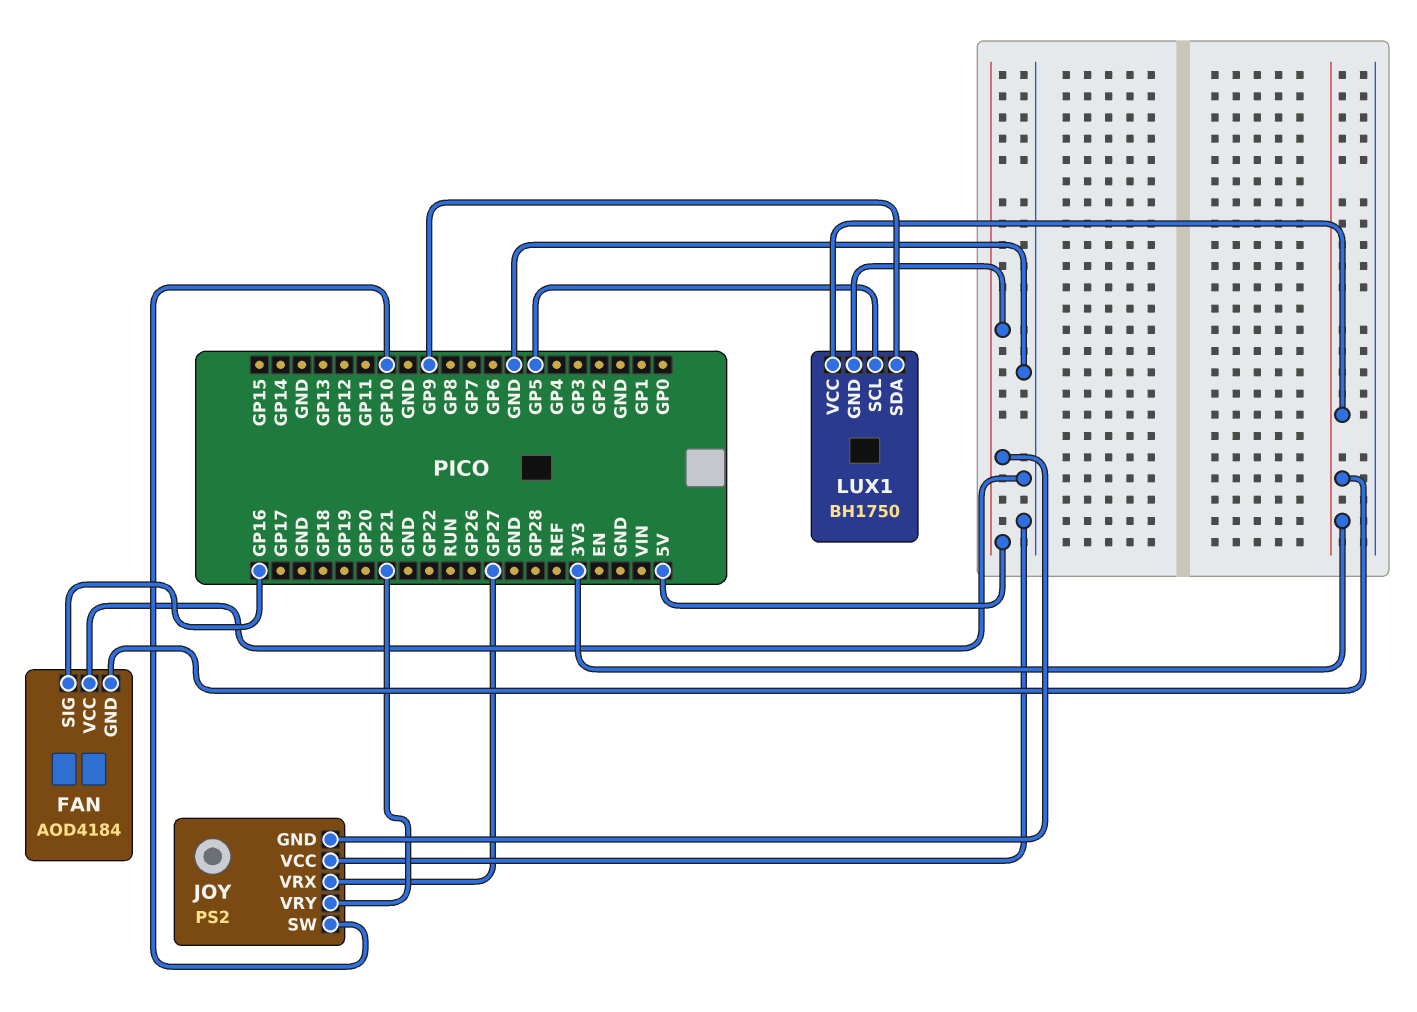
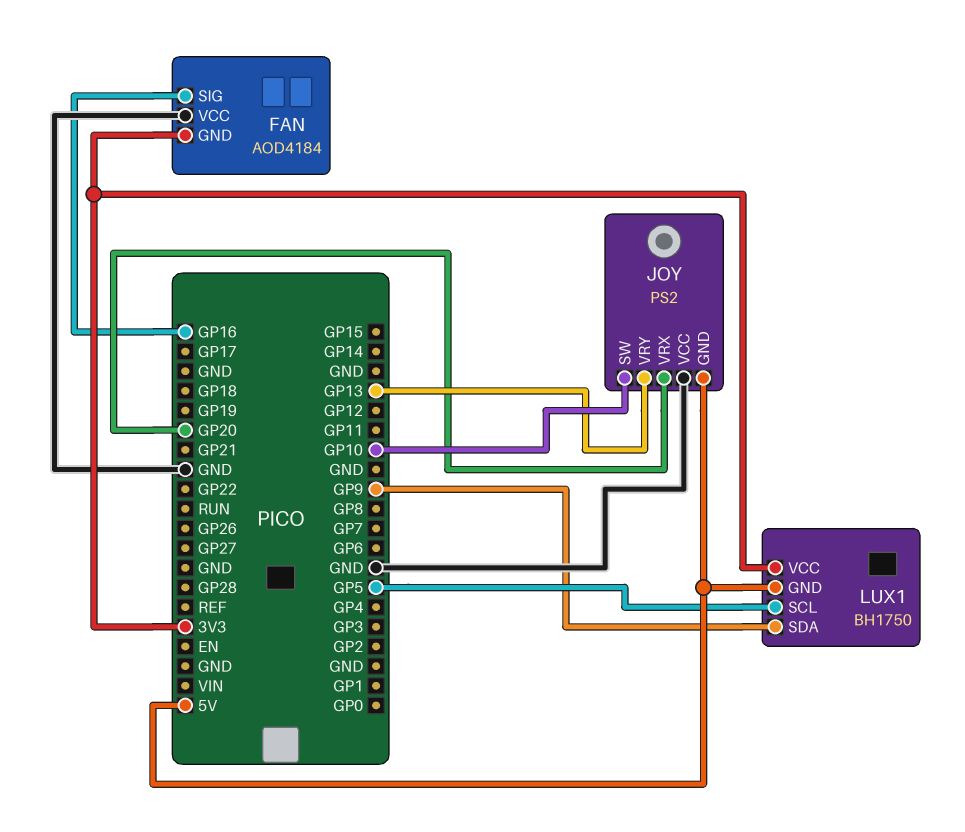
JOY pin VRX: GP27 -> GP20
JOY pin VRY: GP21 -> GP13

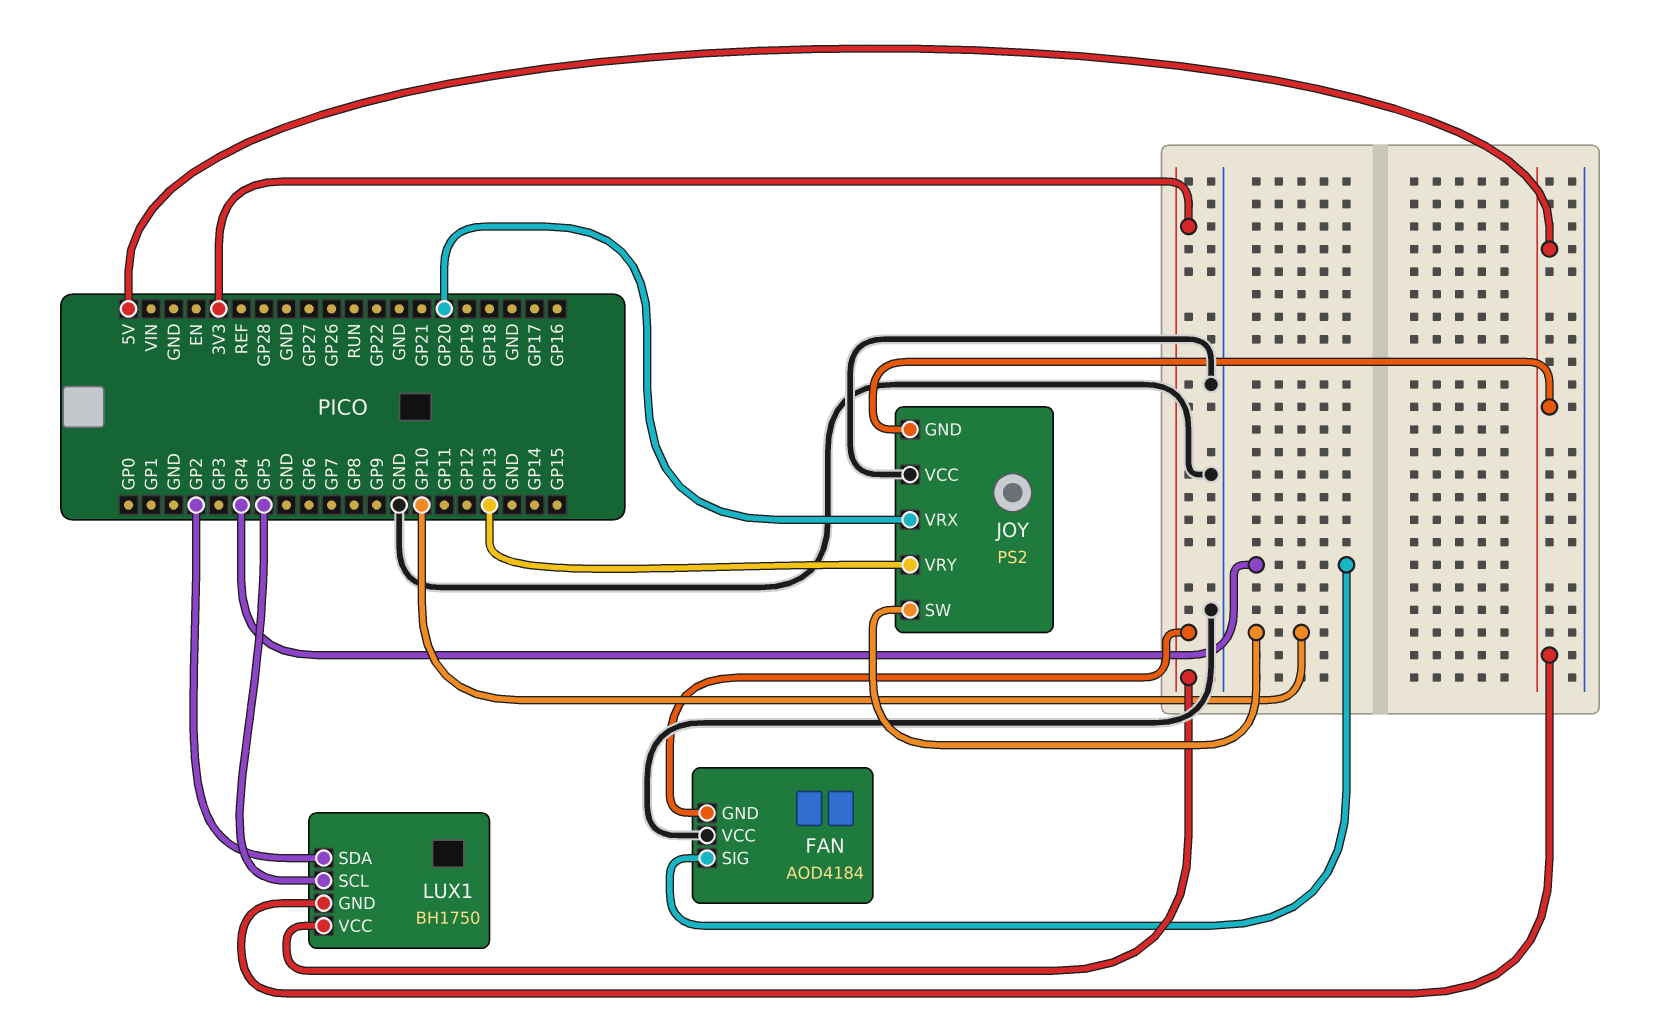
FAN pin SIG: GP16 -> GP4
LUX1 pin SDA: GP9 -> GP2

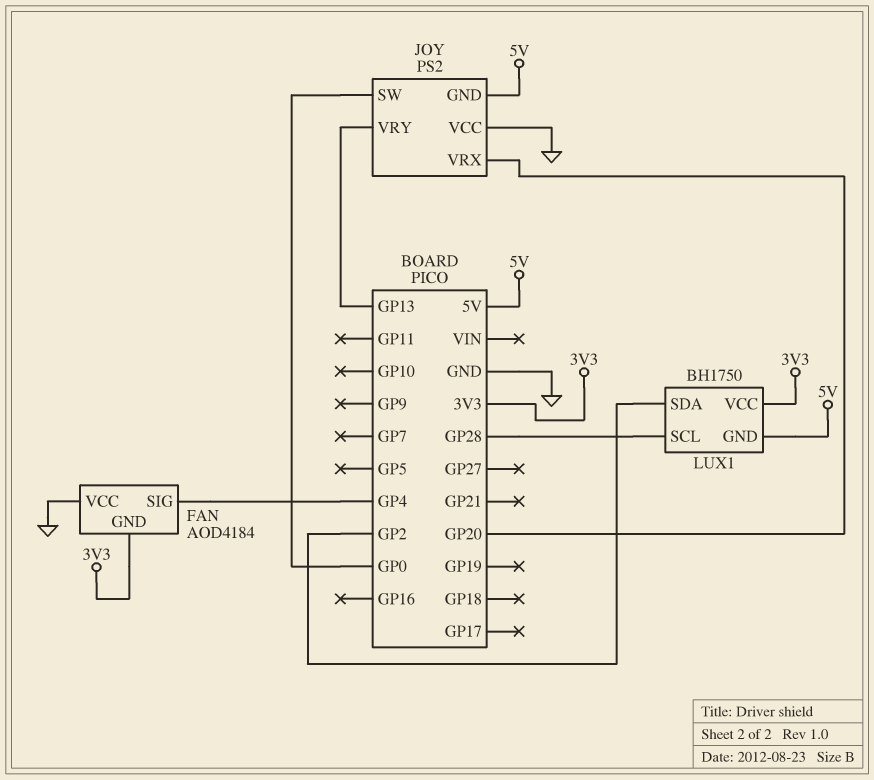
JOY pin SW: GP10 -> GP0
LUX1 pin SCL: GP5 -> GP28

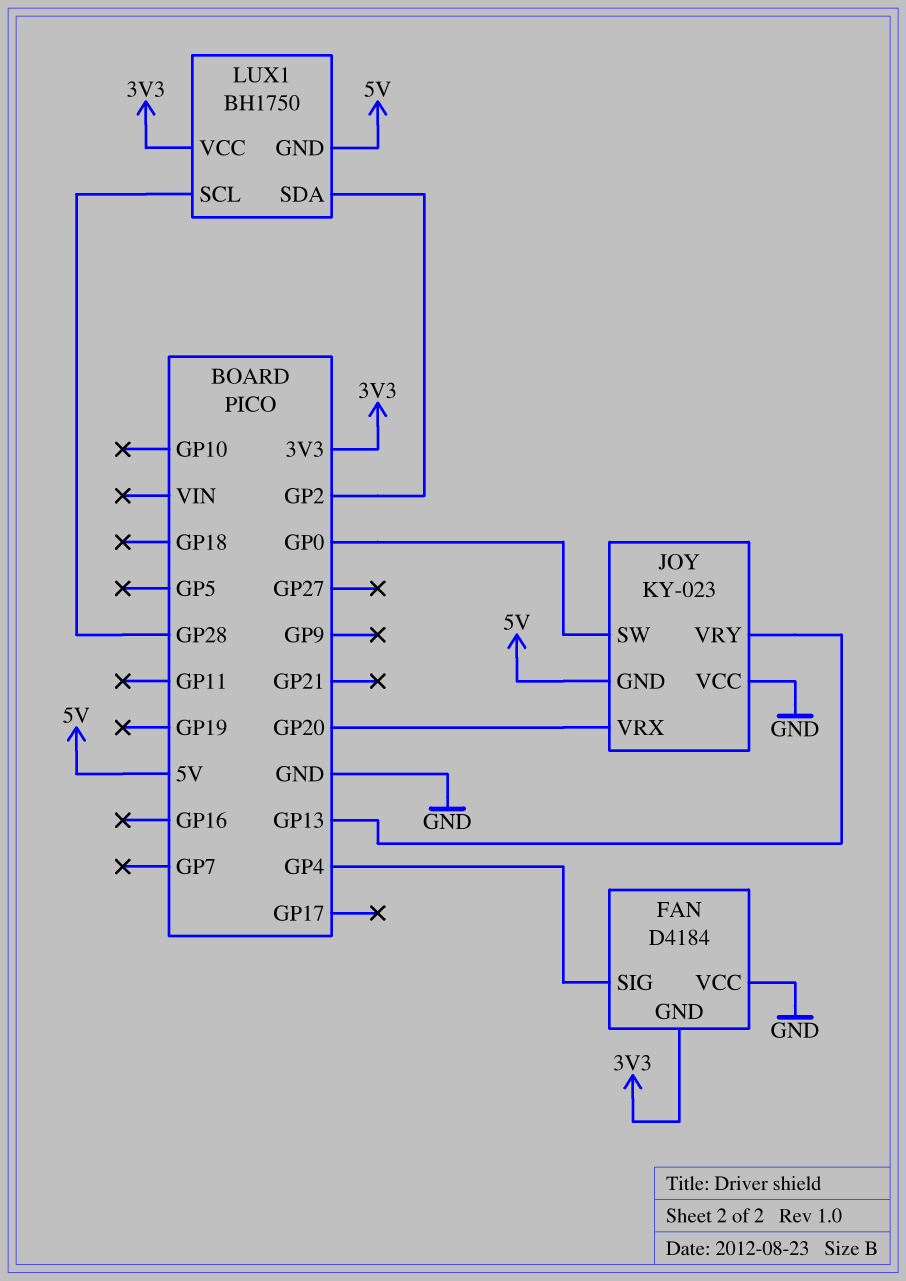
FAN: AOD4184 -> D4184
JOY: PS2 -> KY-023

